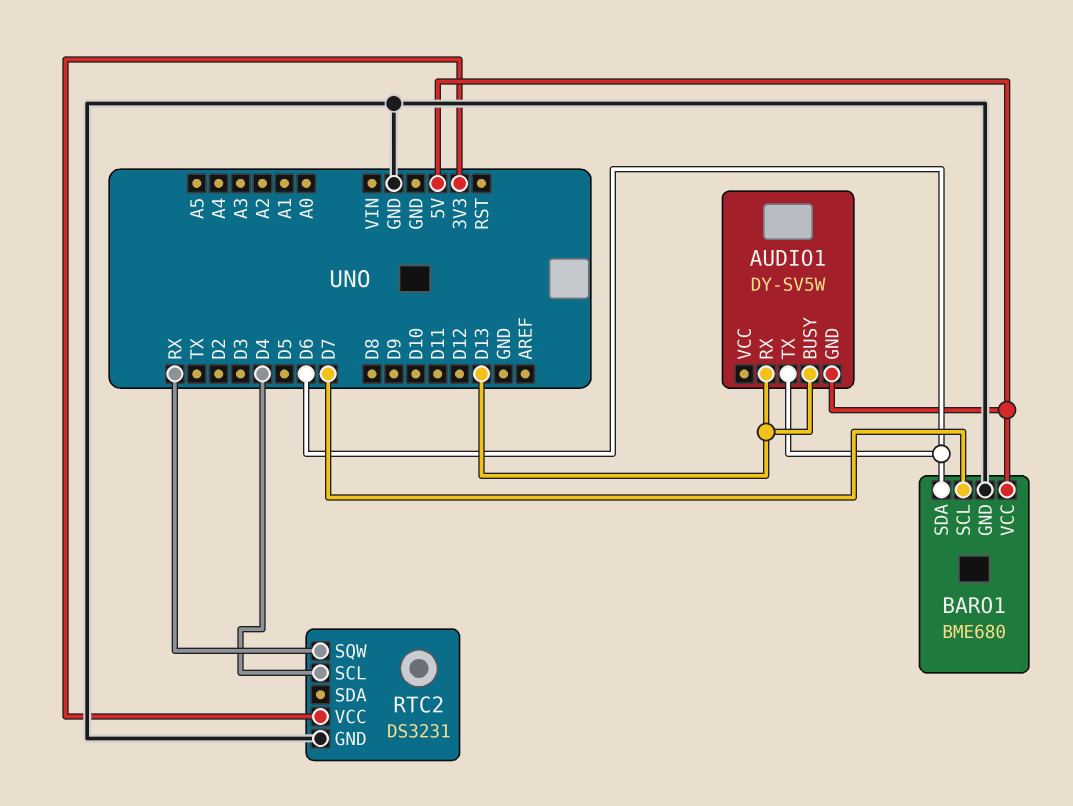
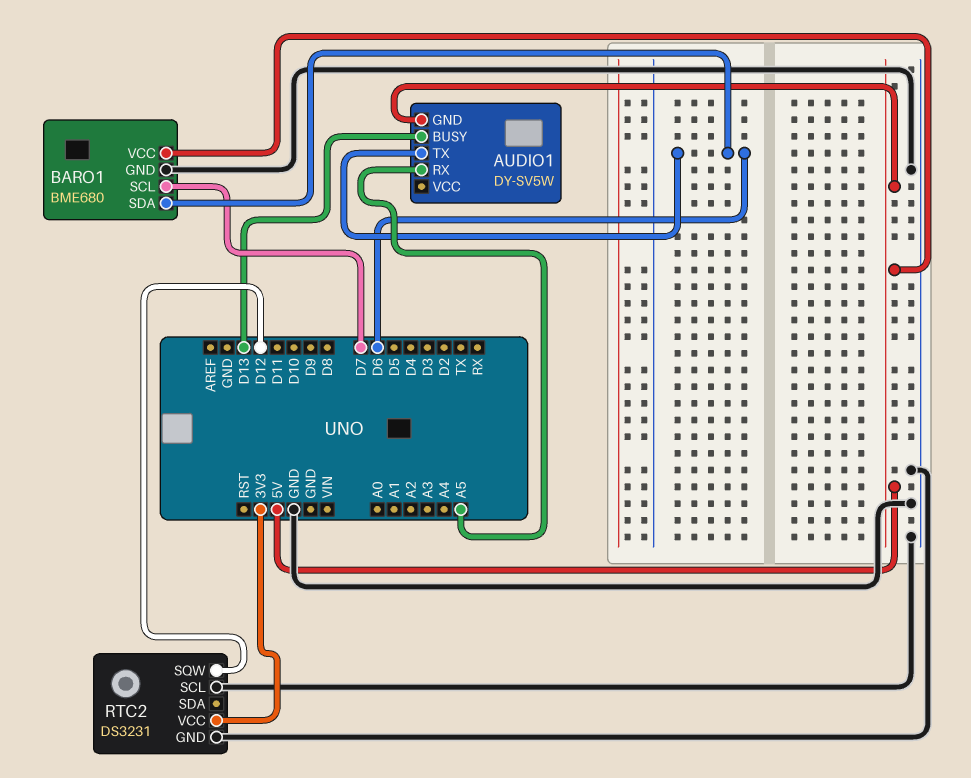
AUDIO1 pin RX: D13 -> A5
RTC2 pin SCL: D4 -> GND
RTC2 pin SQW: RX -> D12

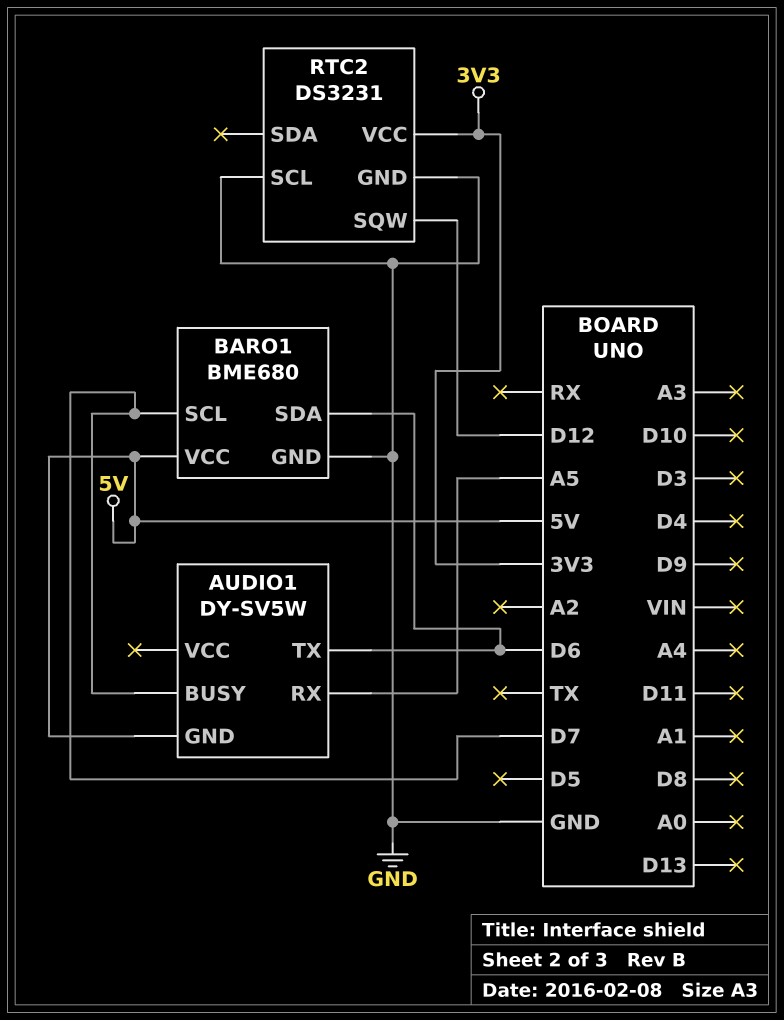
AUDIO1 pin BUSY: D13 -> D7

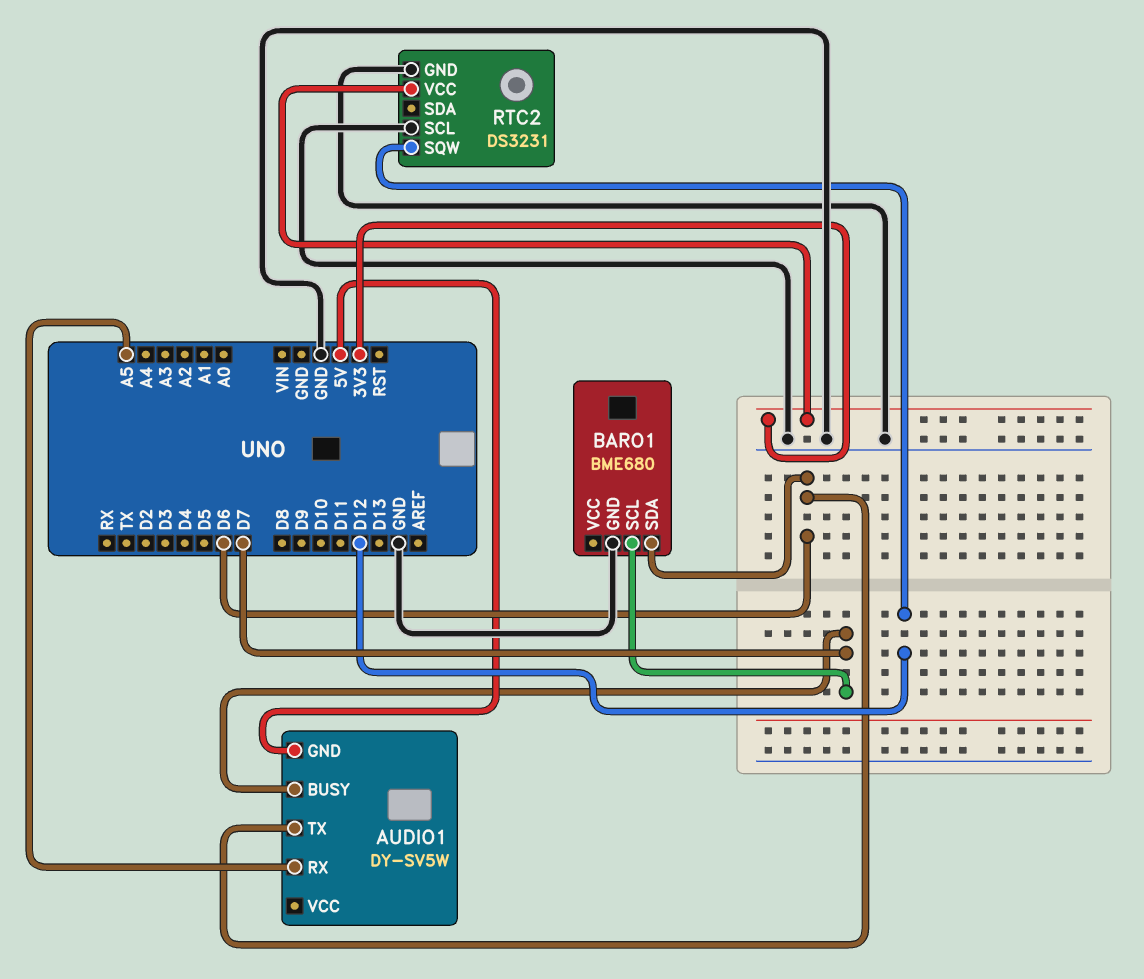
BARO1 pin VCC: 5V -> none

